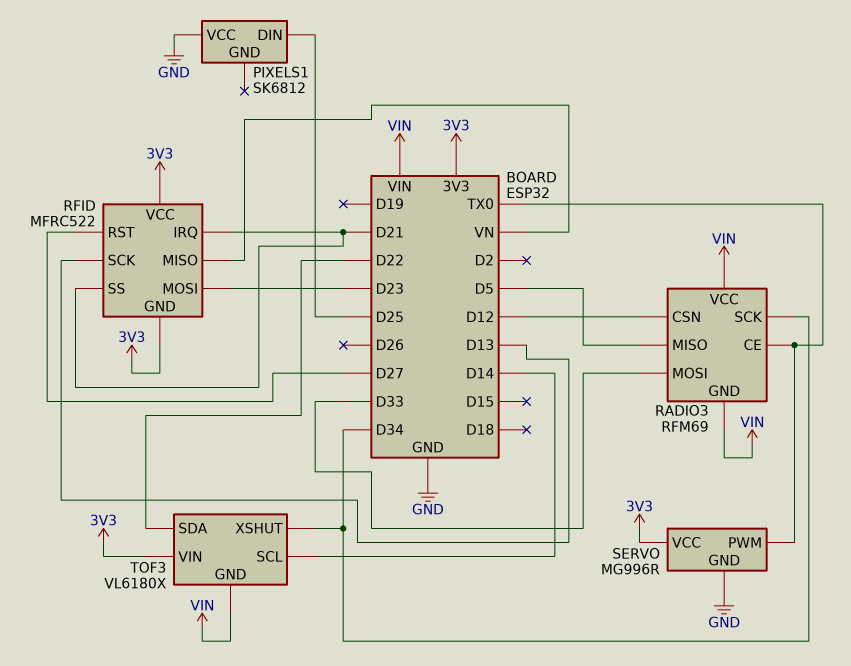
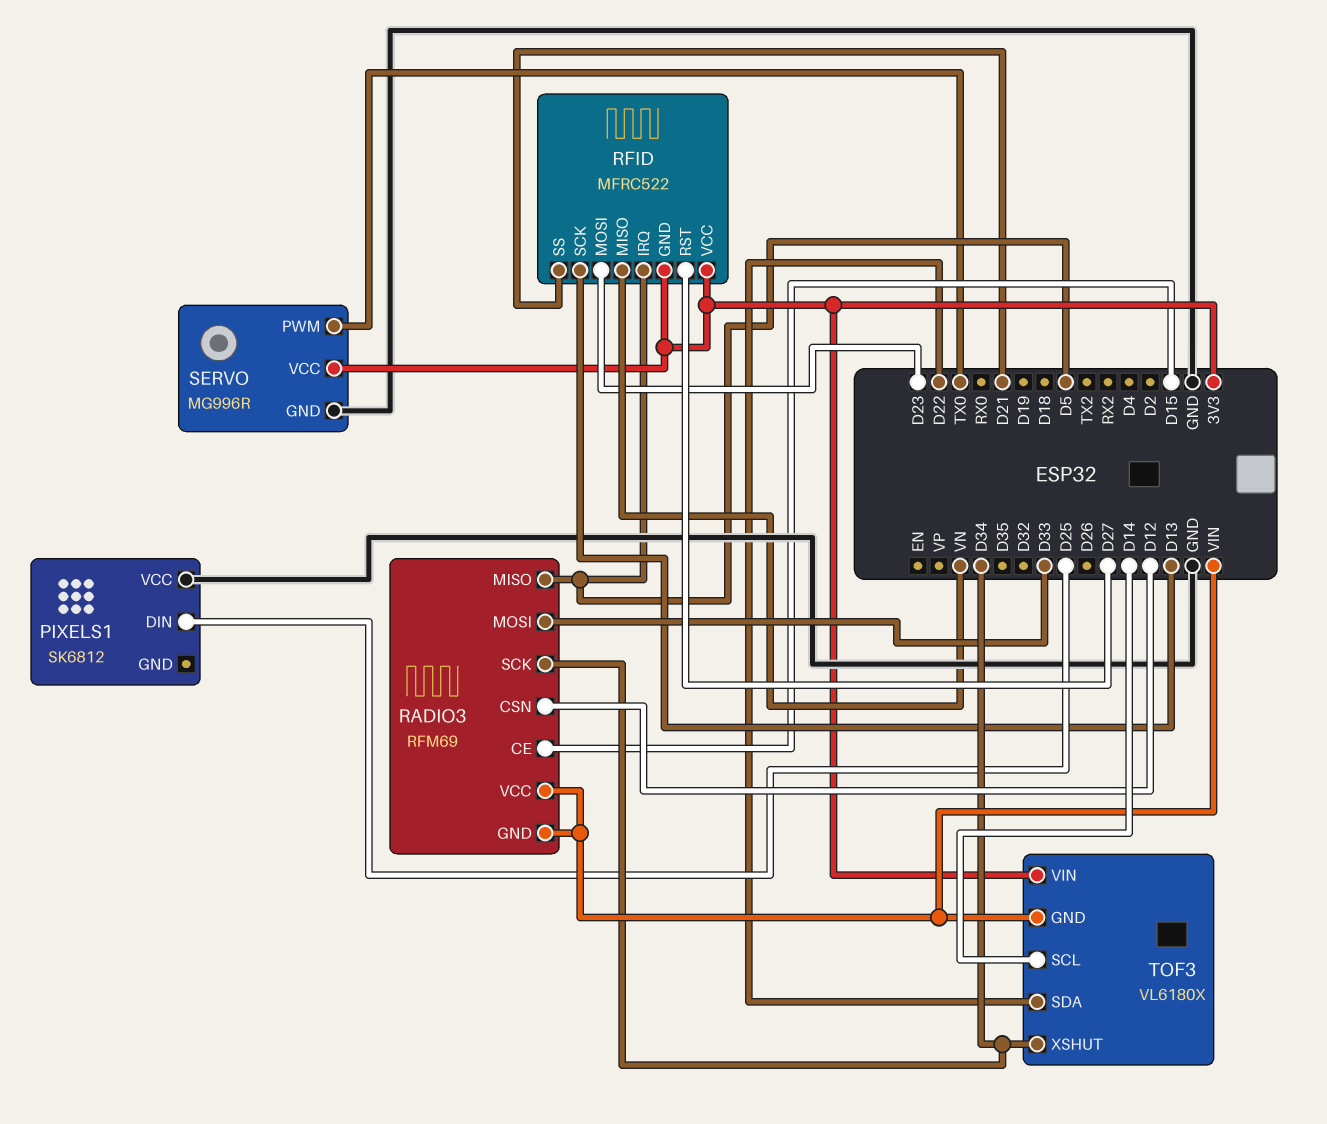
RADIO3 pin CE: TX0 -> D15
RFID pin IRQ: D21 -> D5

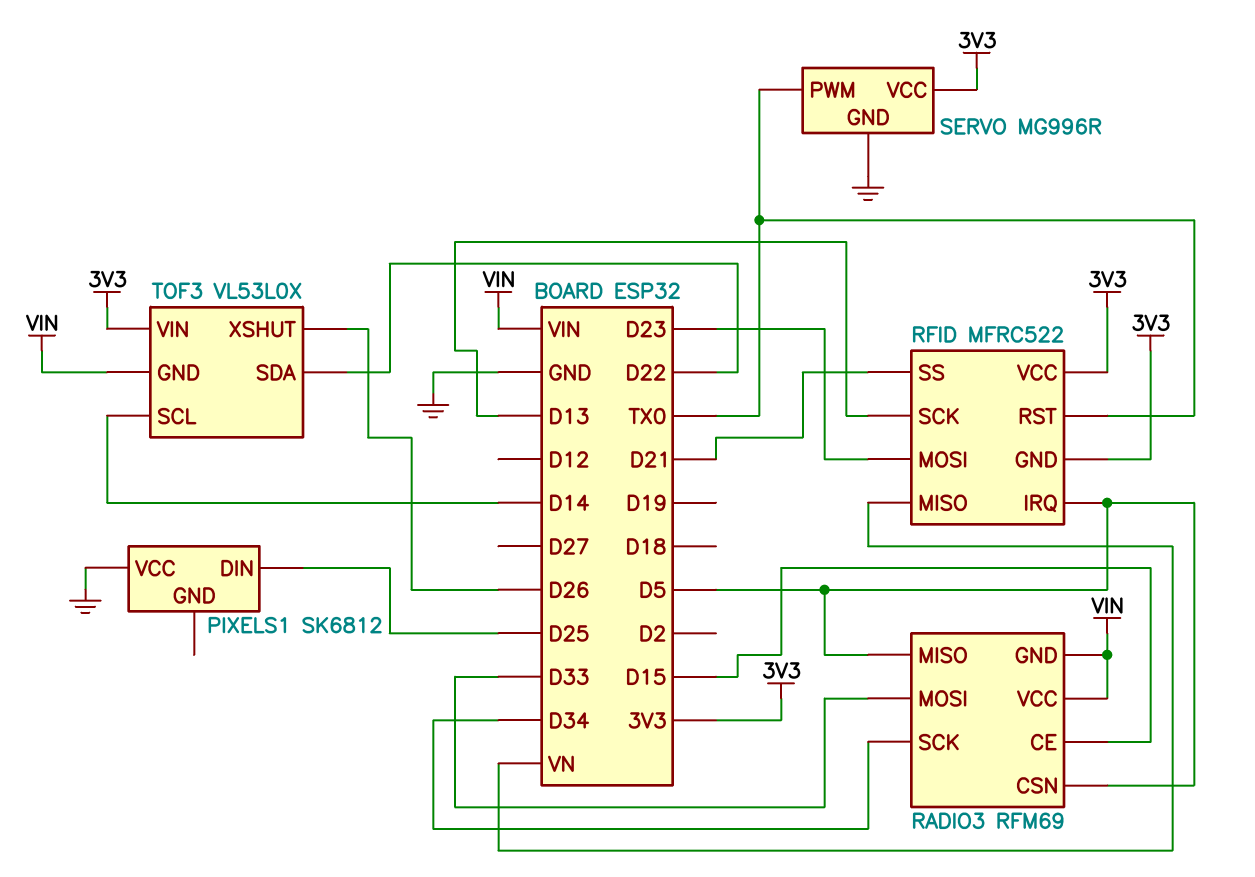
RADIO3 pin CSN: D12 -> D5
RFID pin RST: D27 -> TX0
TOF3: VL6180X -> VL53L0X
TOF3 pin XSHUT: D34 -> D26

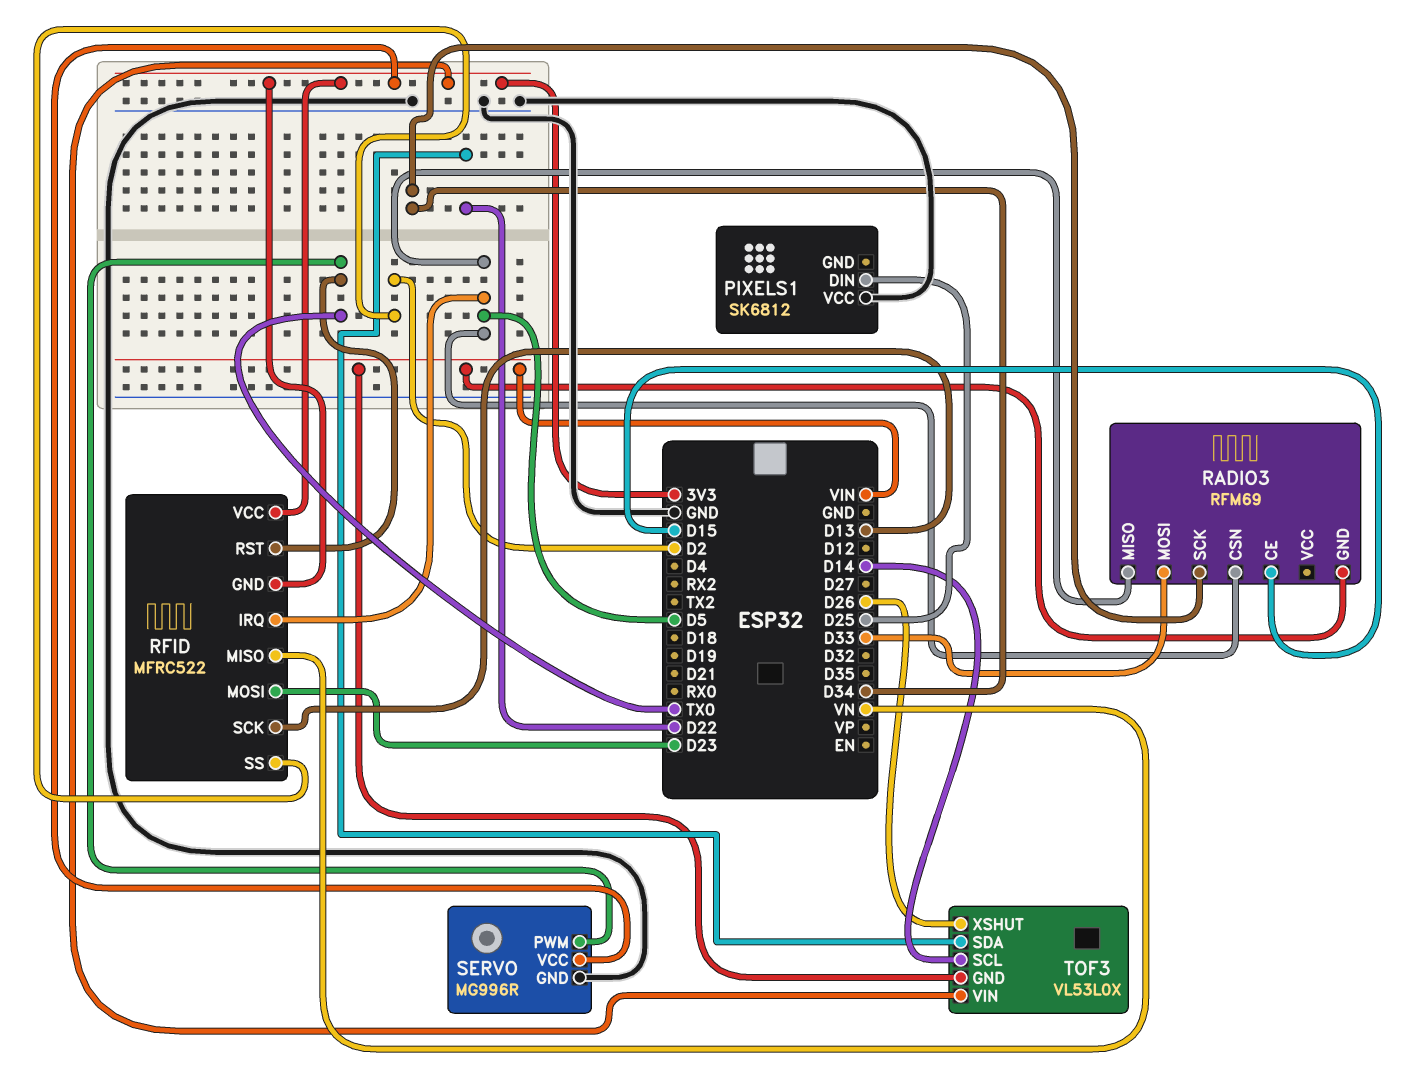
RADIO3 pin VCC: VIN -> none
RFID pin SS: D21 -> D2

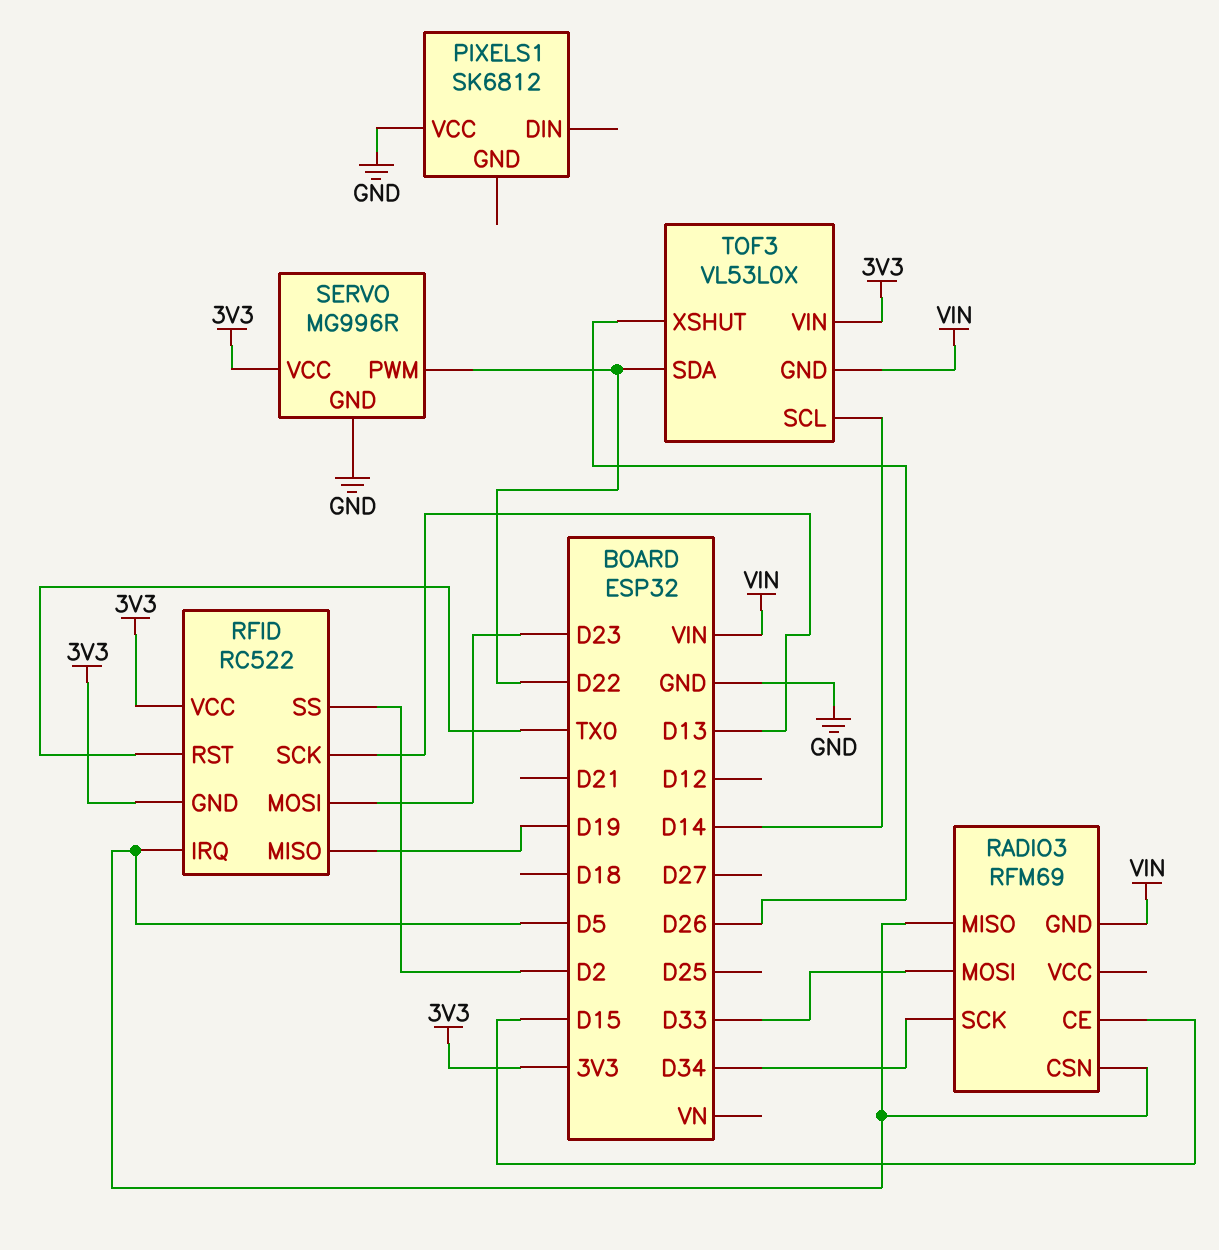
PIXELS1 pin DIN: D25 -> none
RFID: MFRC522 -> RC522
RFID pin MISO: VN -> D19
SERVO pin PWM: TX0 -> D22

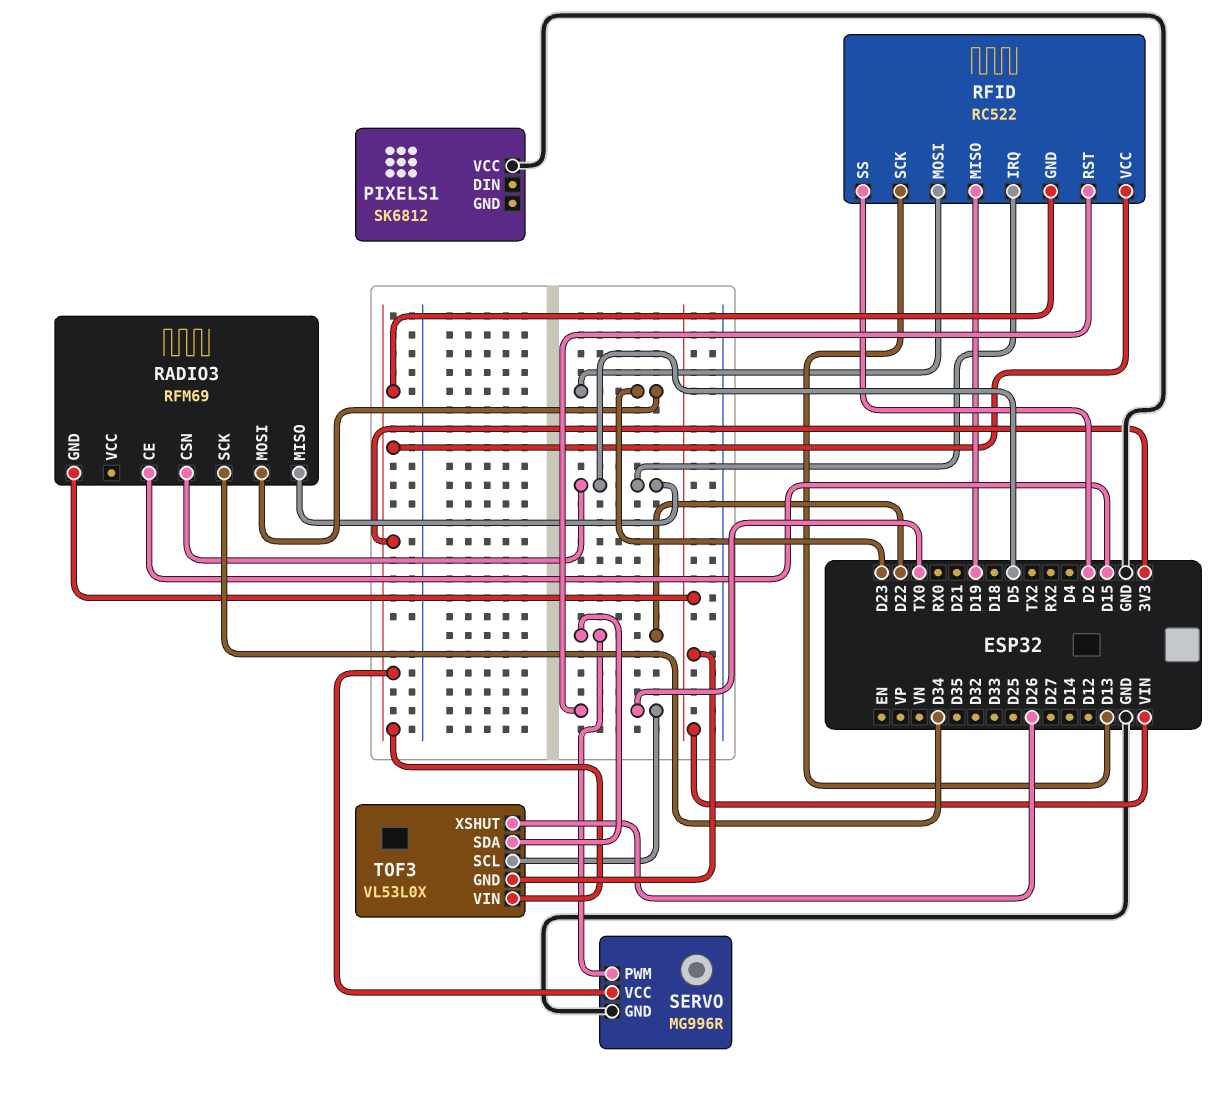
RADIO3 pin MOSI: D33 -> D23
TOF3 pin SCL: D14 -> TX0

